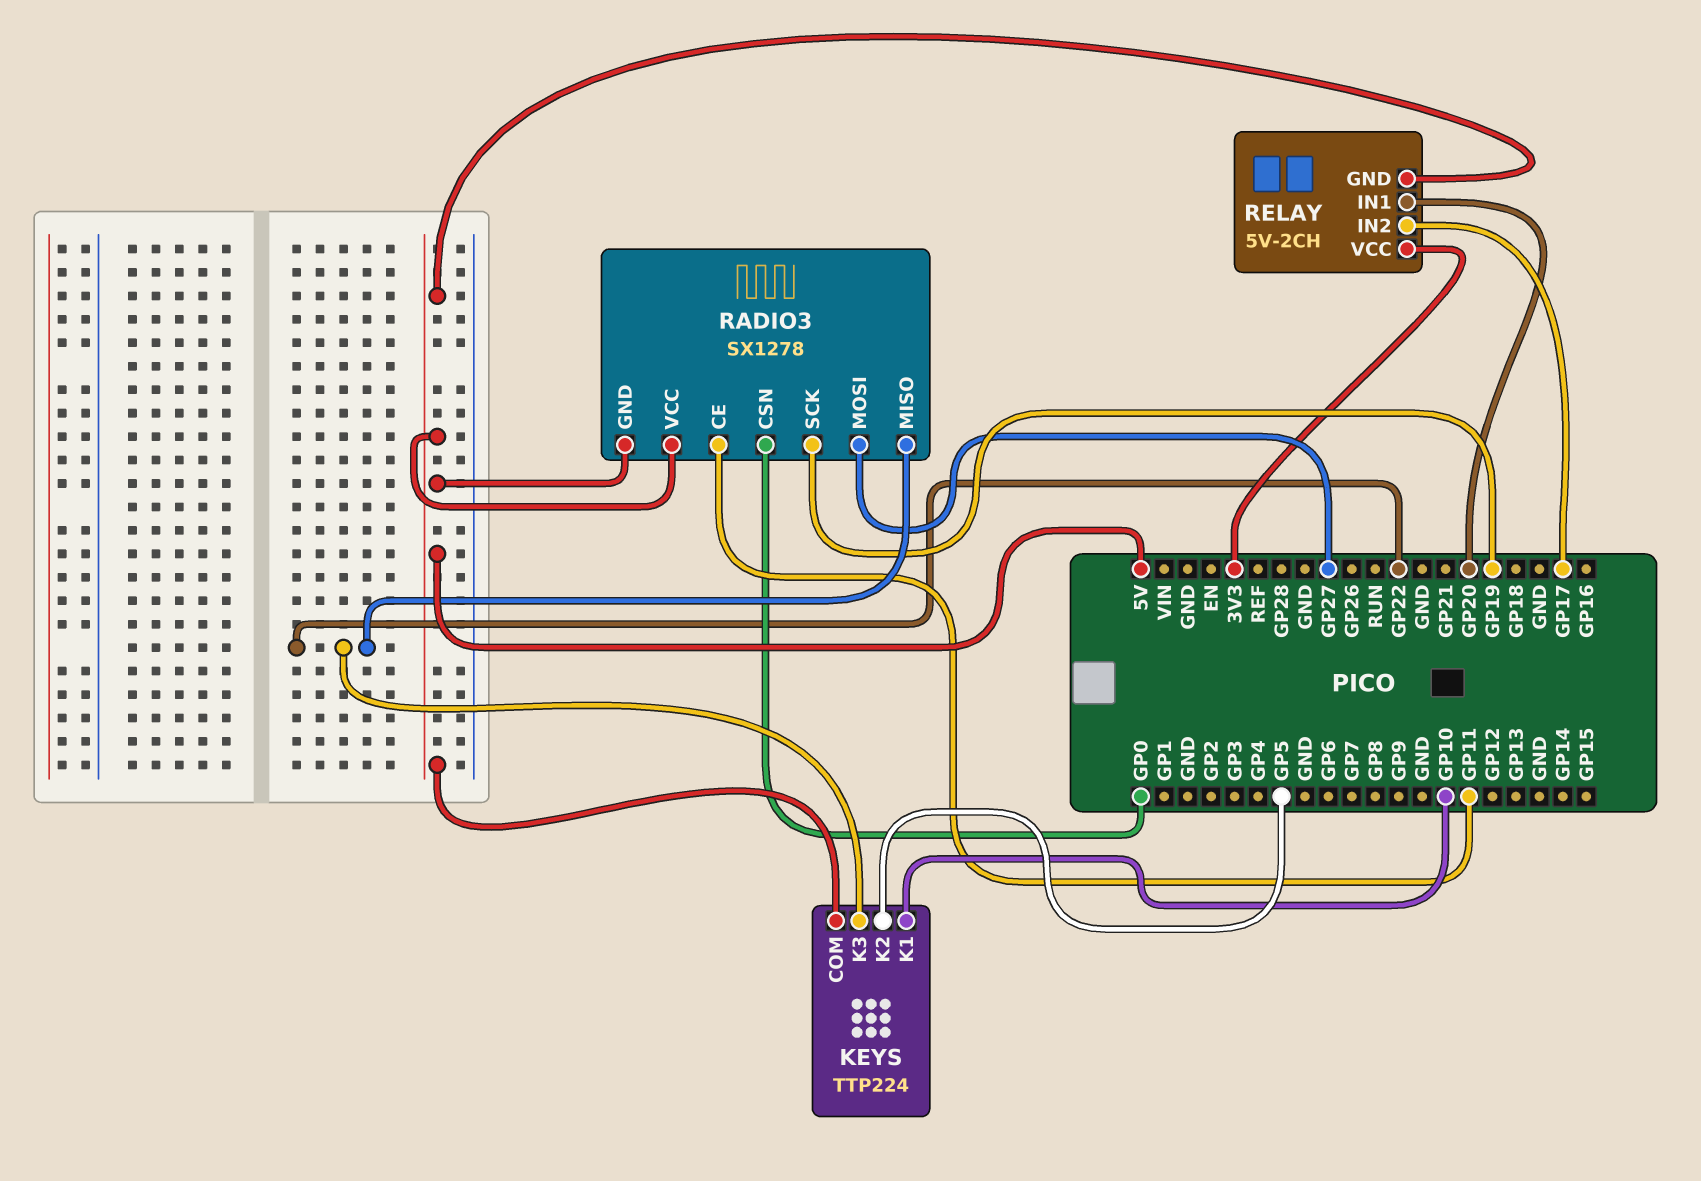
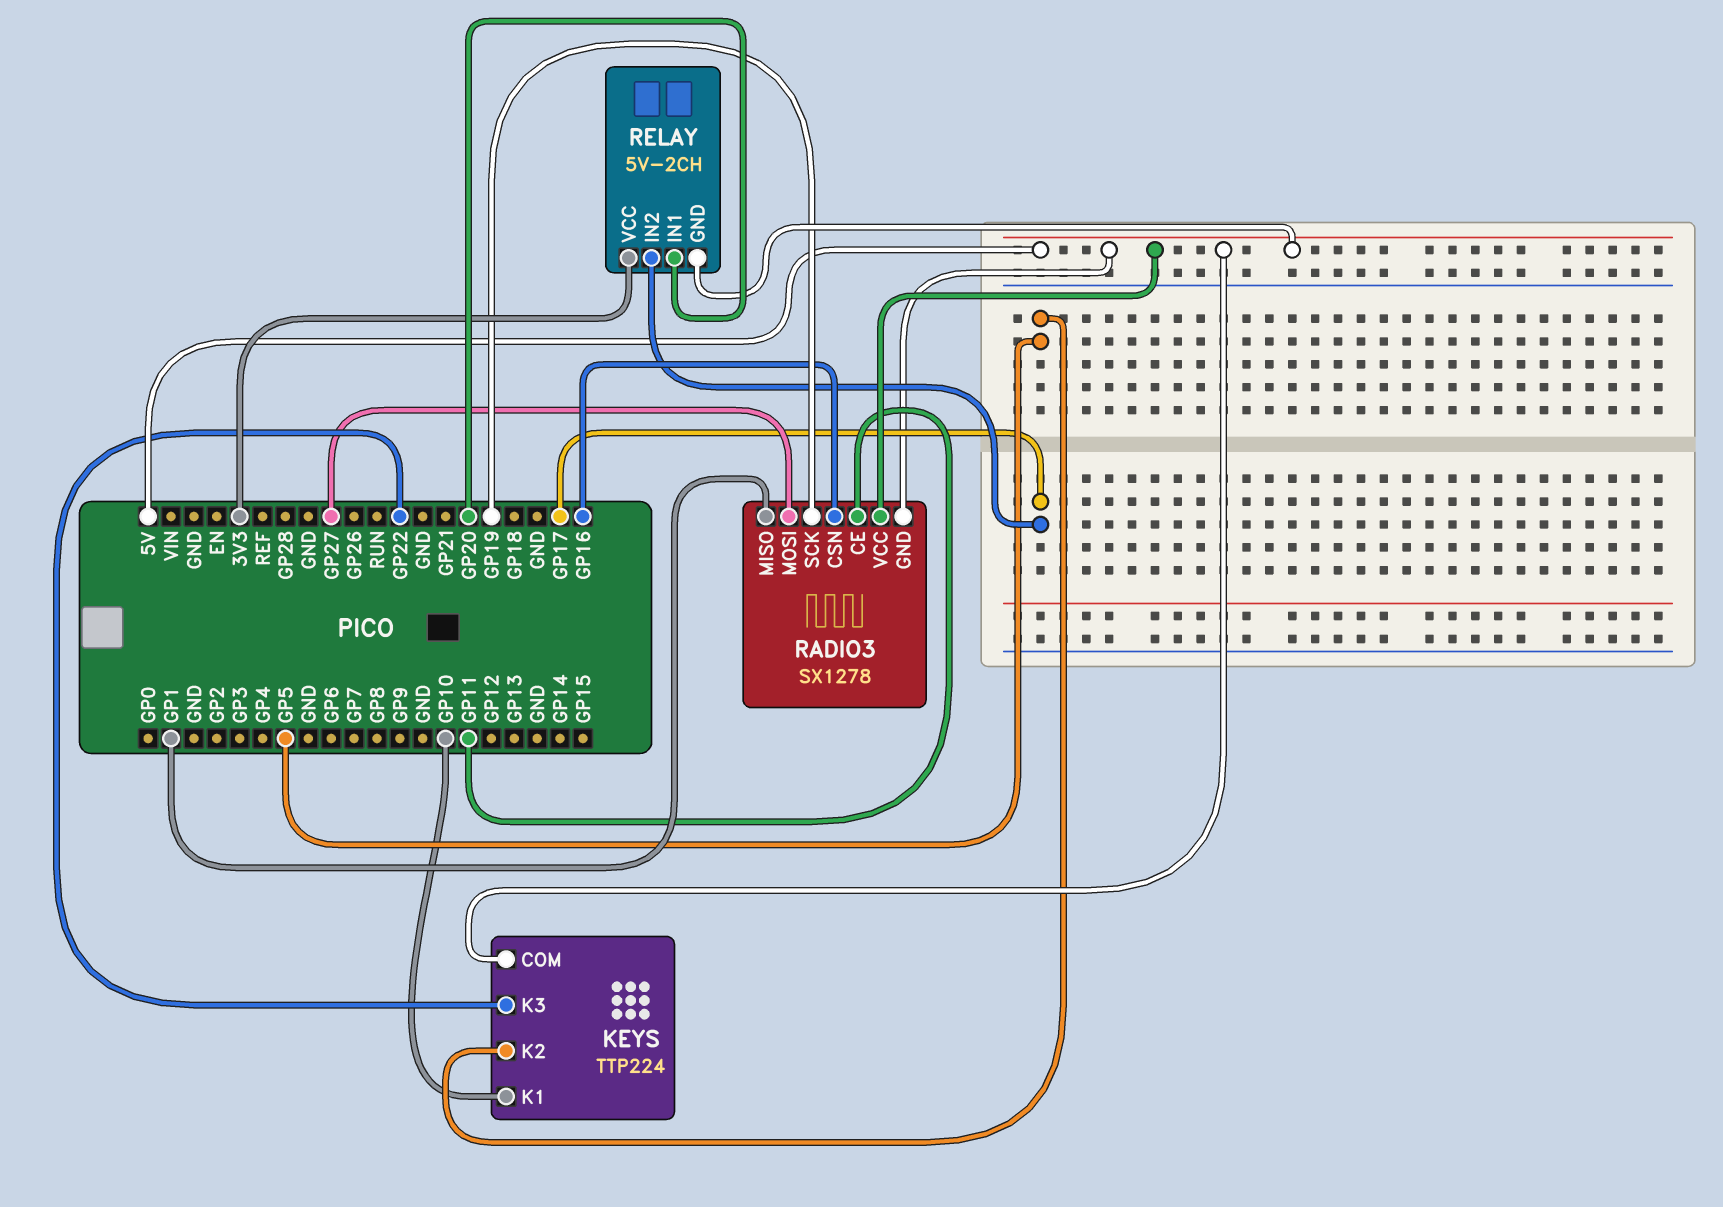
RADIO3 pin CSN: GP0 -> GP16
RADIO3 pin MISO: GP22 -> GP1

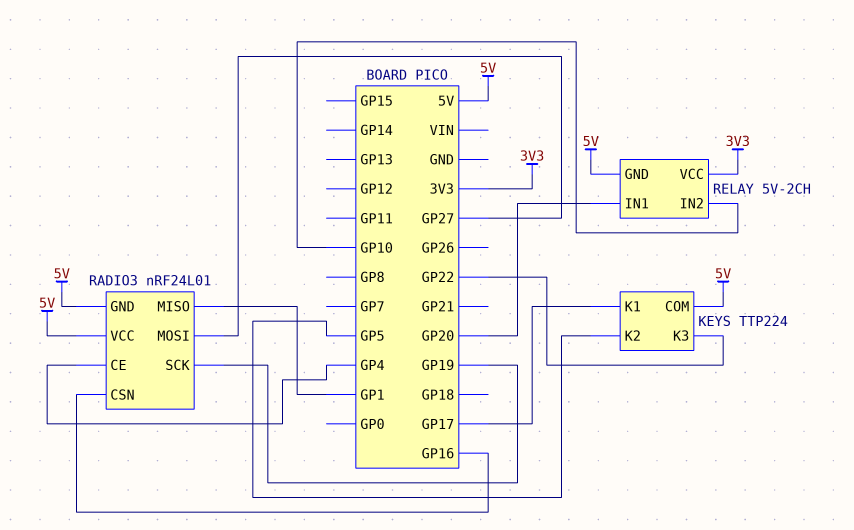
KEYS pin K1: GP10 -> GP17
RADIO3: SX1278 -> nRF24L01
RADIO3 pin CE: GP11 -> GP4
RELAY pin IN2: GP17 -> GP10

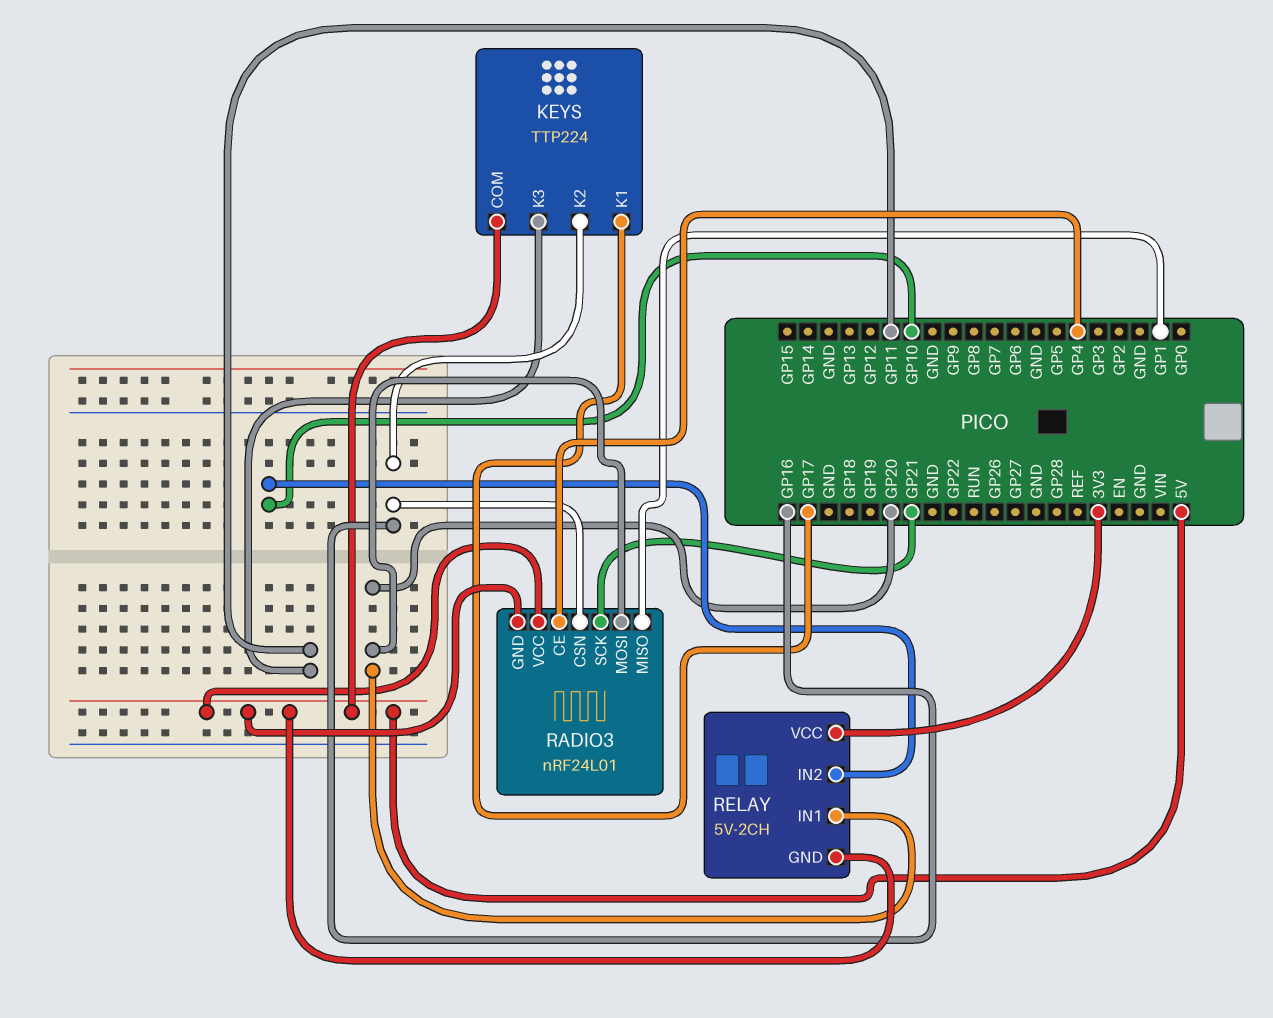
KEYS pin K2: GP5 -> GP16
KEYS pin K3: GP22 -> GP11
RADIO3 pin MOSI: GP27 -> GP20
RADIO3 pin SCK: GP19 -> GP21

